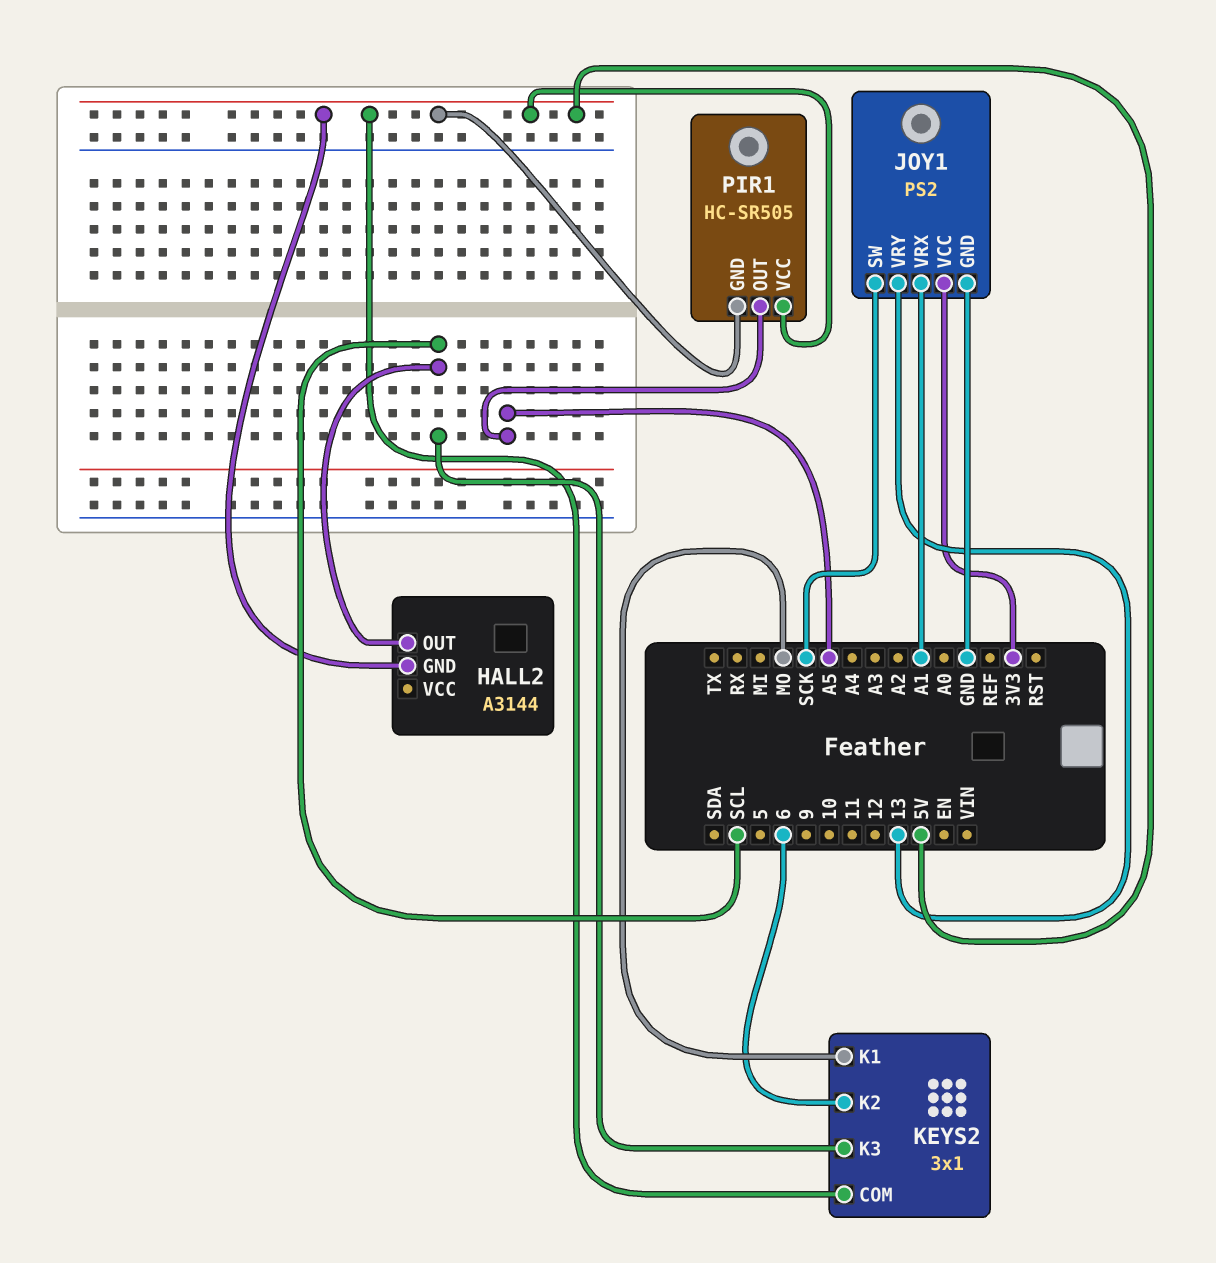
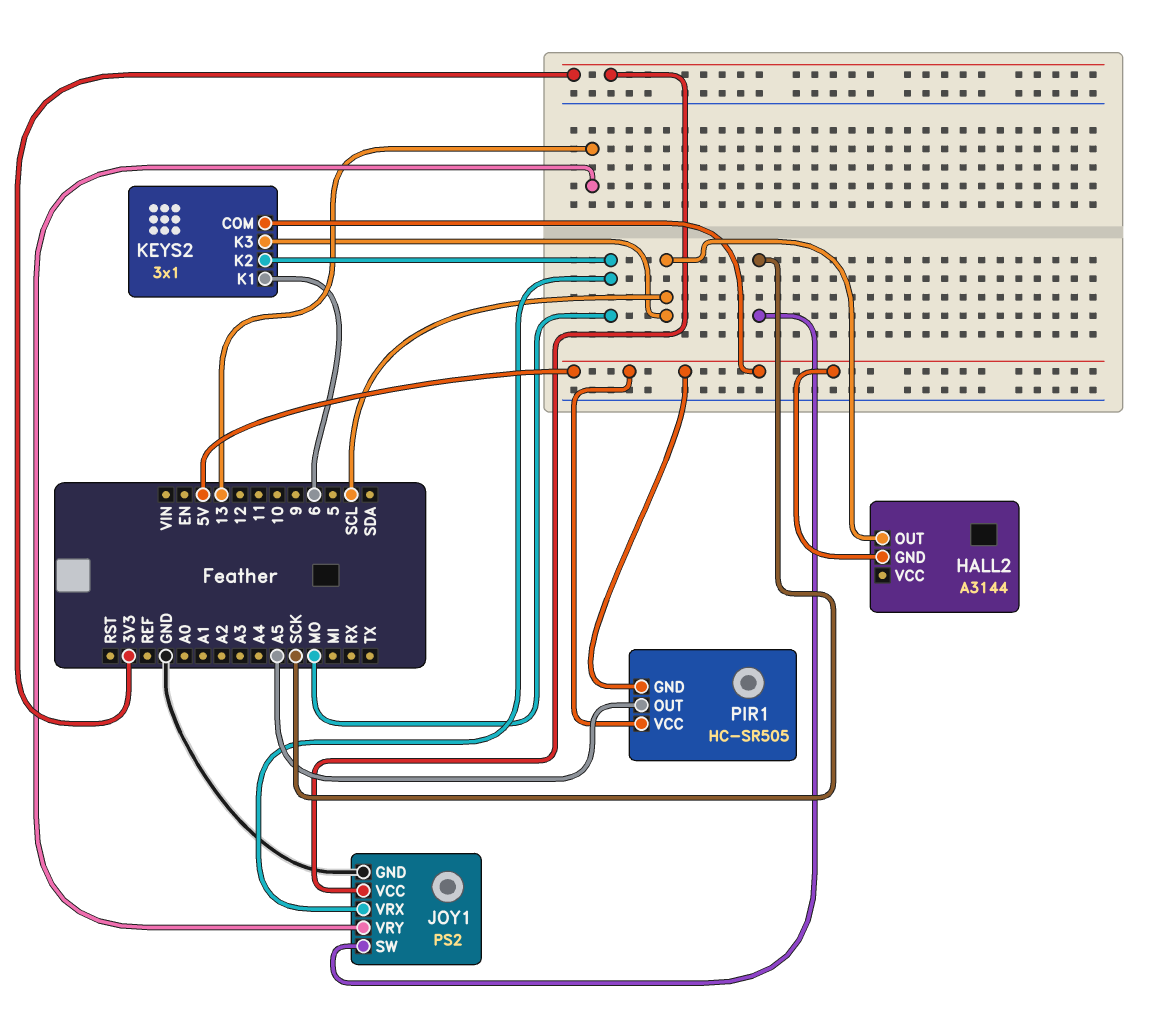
JOY1 pin VRX: A1 -> MO
KEYS2 pin K1: MO -> 6
KEYS2 pin K2: 6 -> MO

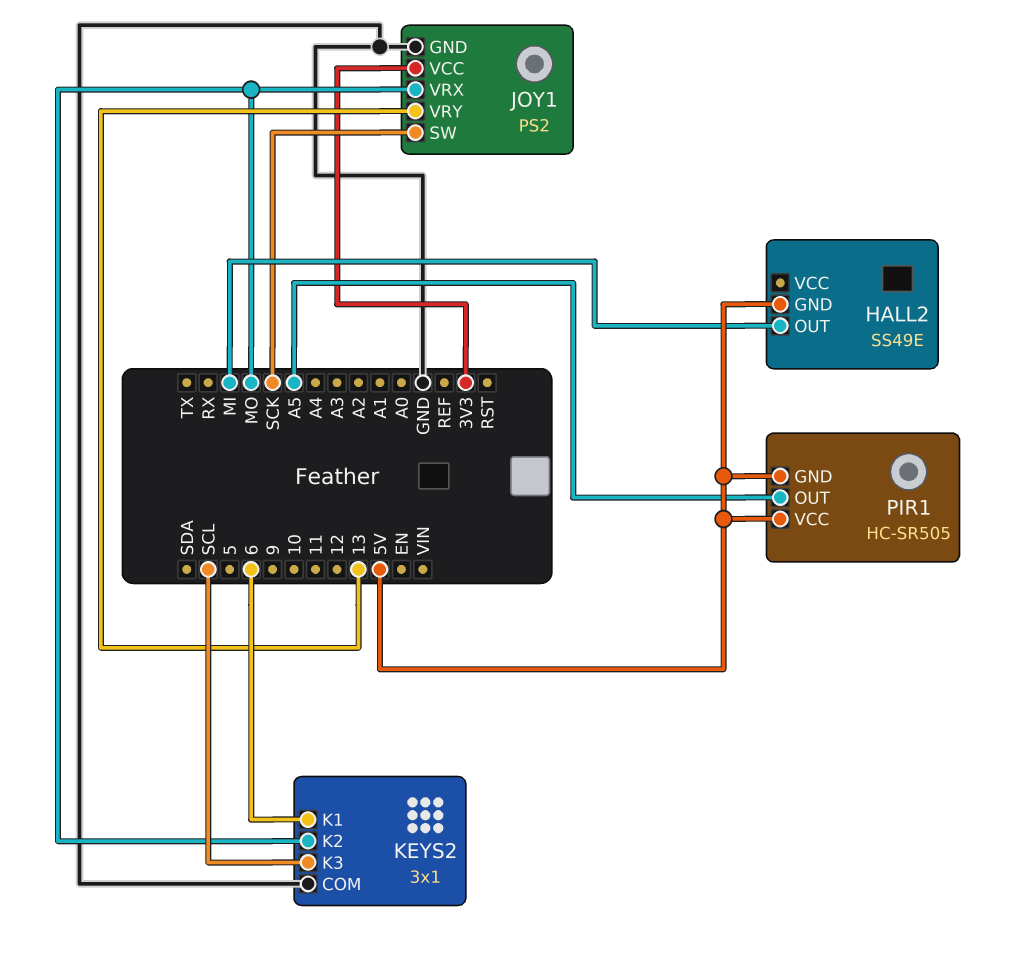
HALL2: A3144 -> SS49E
HALL2 pin OUT: SCL -> MI
KEYS2 pin COM: 5V -> GND

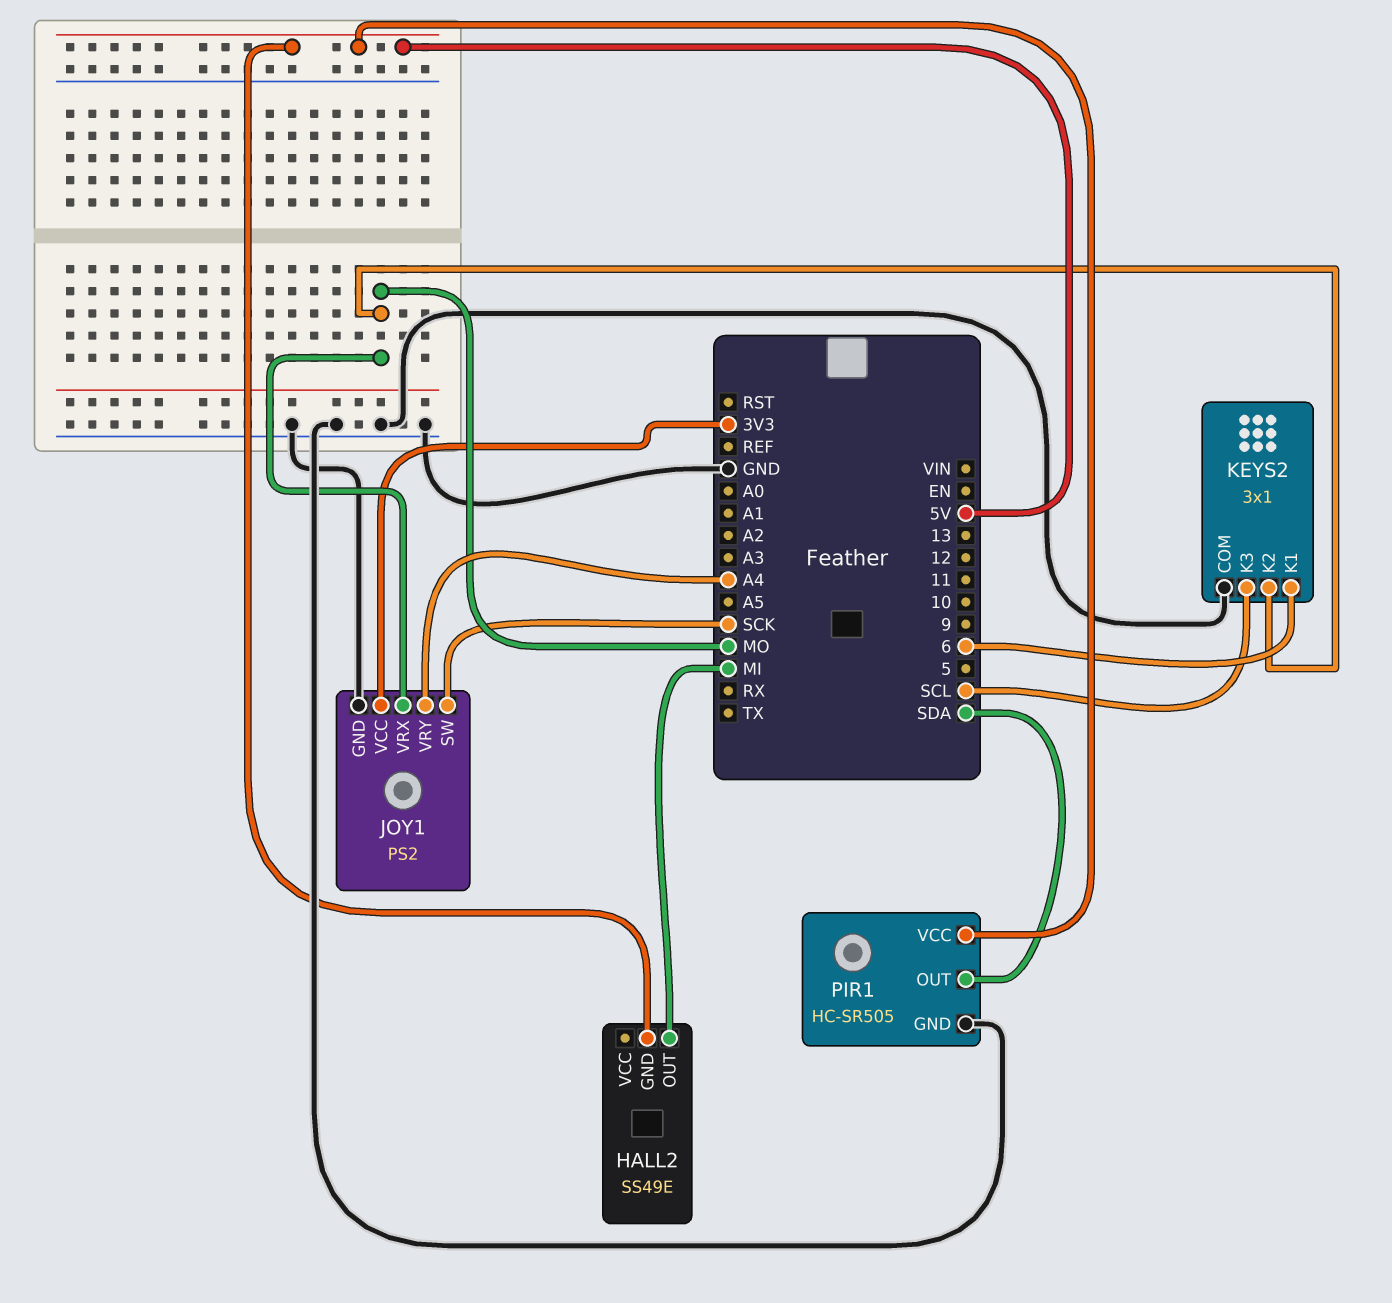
JOY1 pin VRY: 13 -> A4
PIR1 pin GND: 5V -> GND
PIR1 pin OUT: A5 -> SDA

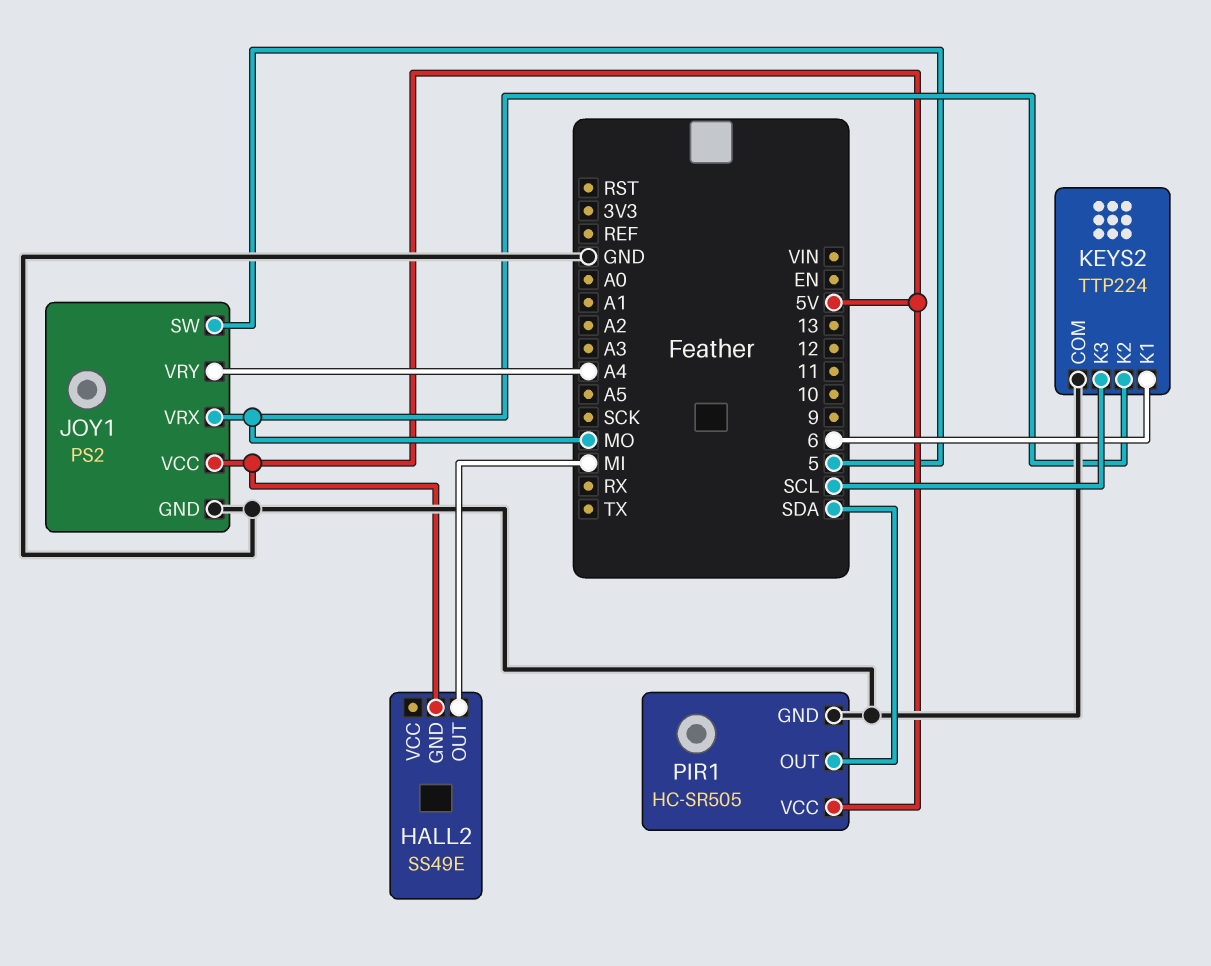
JOY1 pin SW: SCK -> 5
JOY1 pin VCC: 3V3 -> 5V
KEYS2: 3x1 -> TTP224

